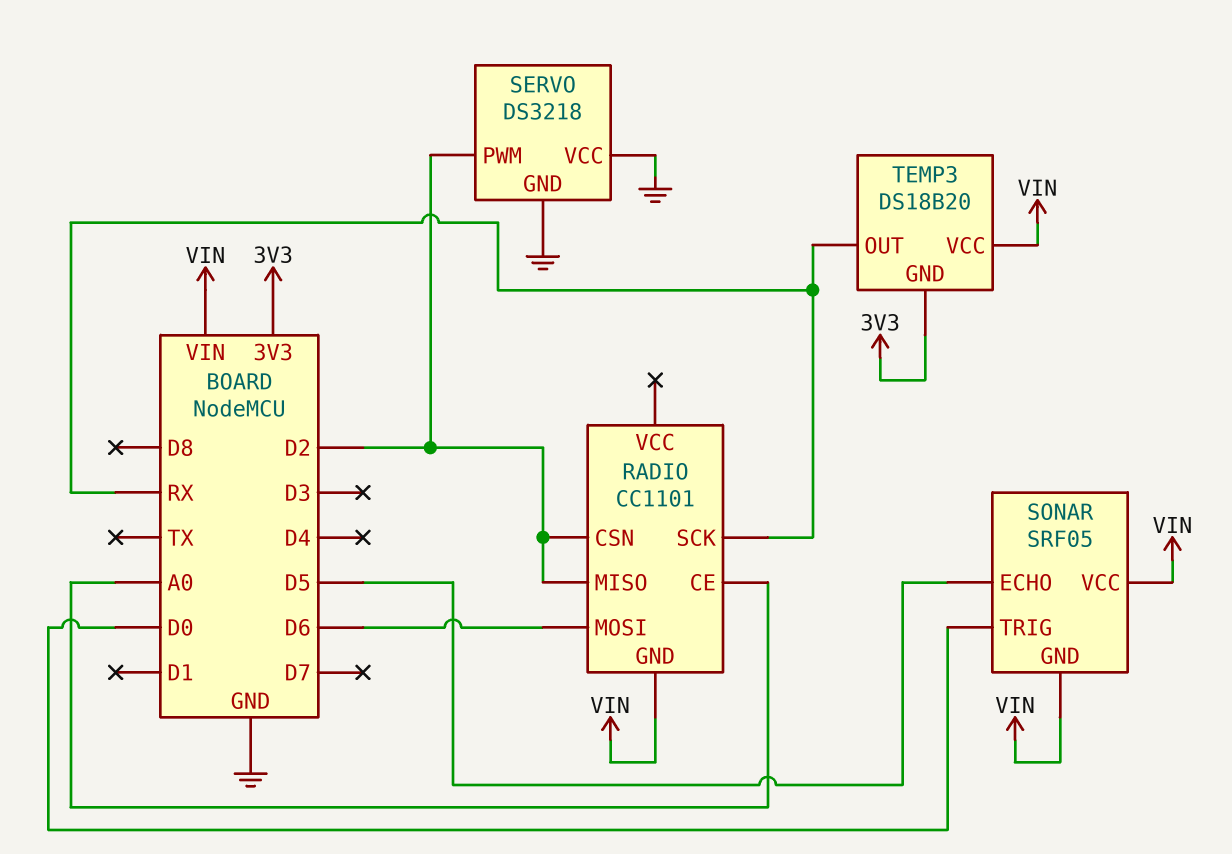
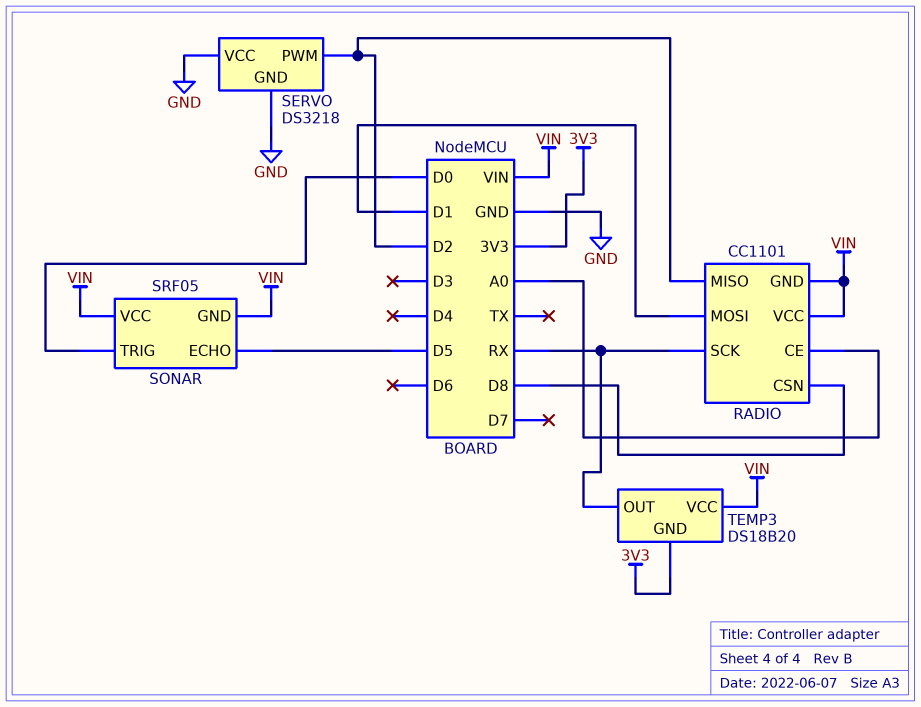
RADIO pin CSN: D2 -> D8
RADIO pin MOSI: D6 -> D1
RADIO pin VCC: none -> VIN

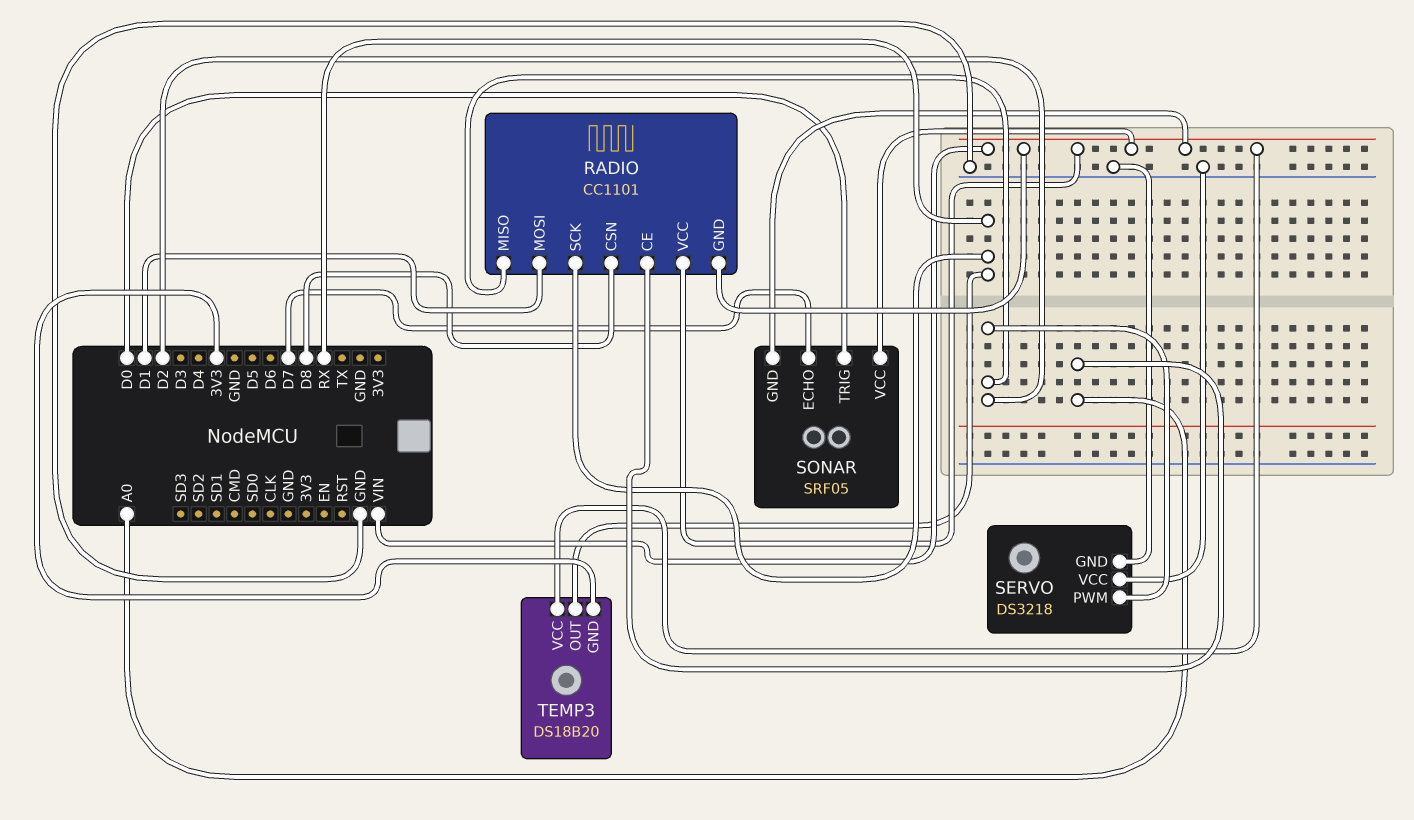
SONAR pin ECHO: D5 -> D7

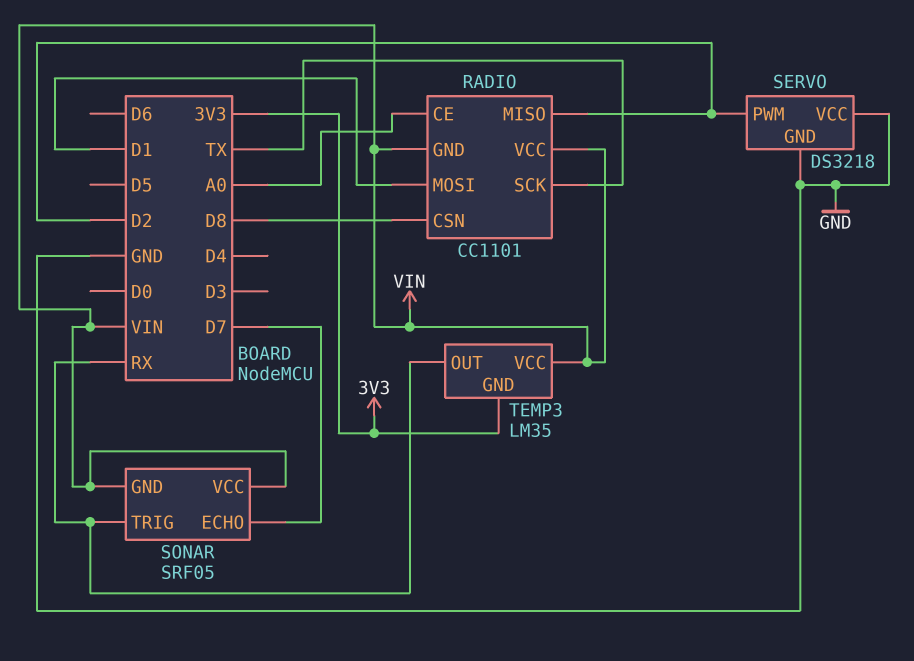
RADIO pin SCK: RX -> TX
SONAR pin TRIG: D0 -> RX
TEMP3: DS18B20 -> LM35

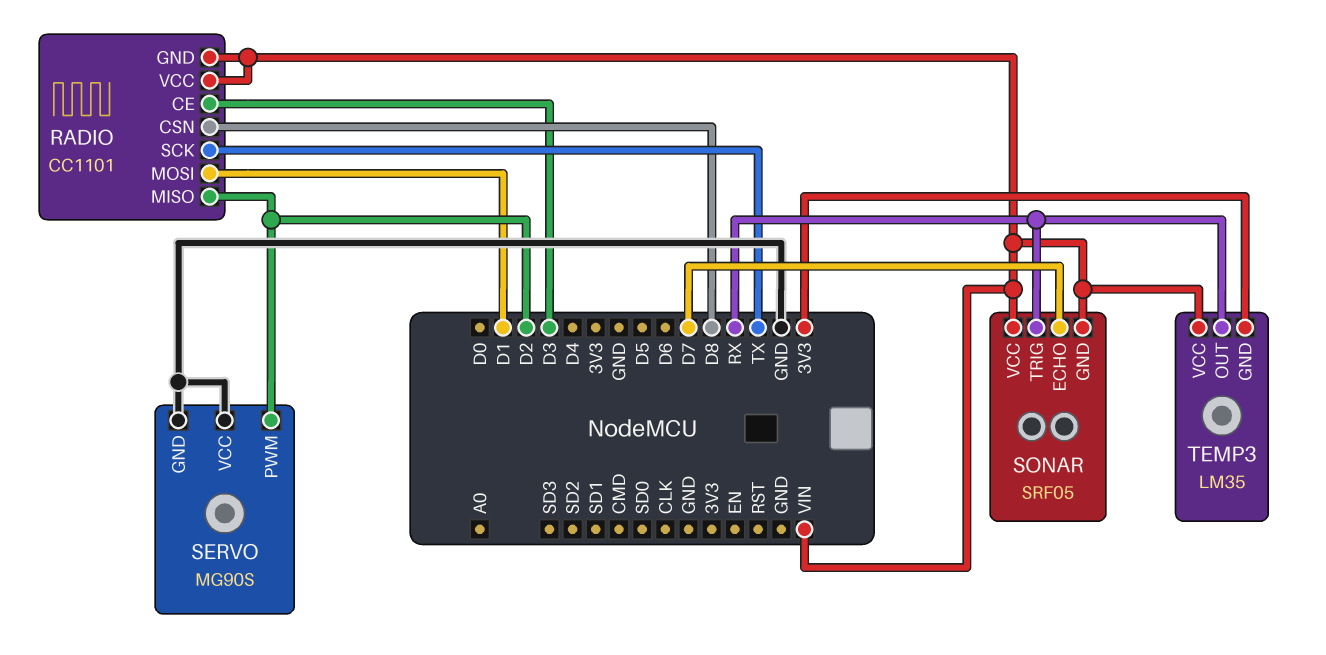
RADIO pin CE: A0 -> D3
SERVO: DS3218 -> MG90S

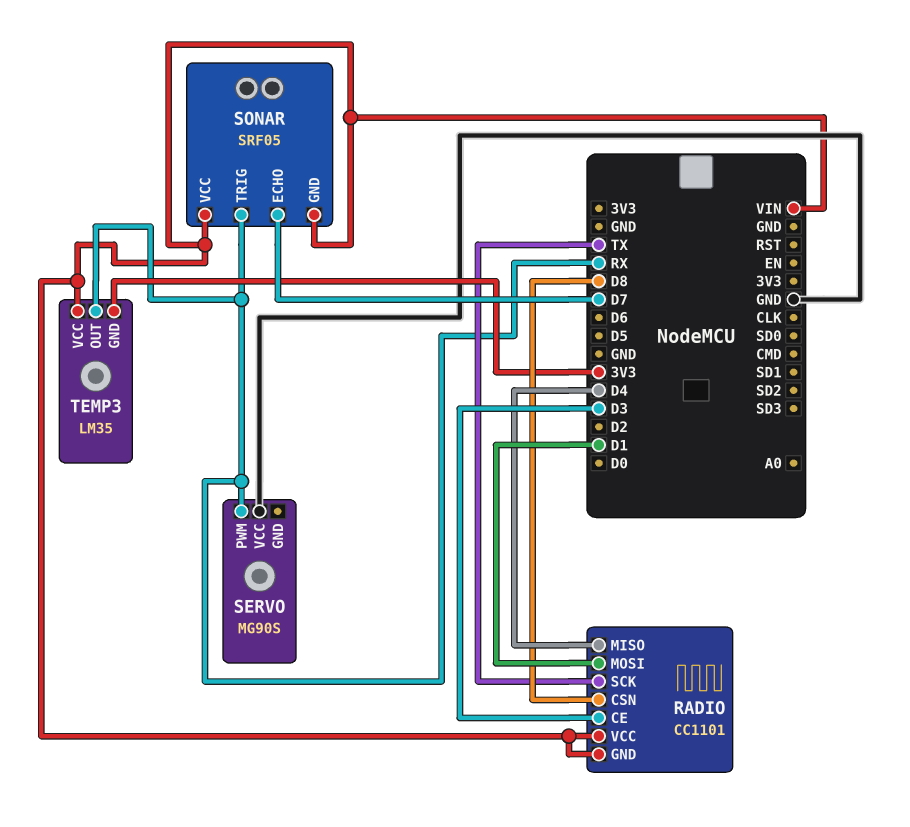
RADIO pin MISO: D2 -> D4
SERVO pin GND: GND -> none
SERVO pin PWM: D2 -> RX

